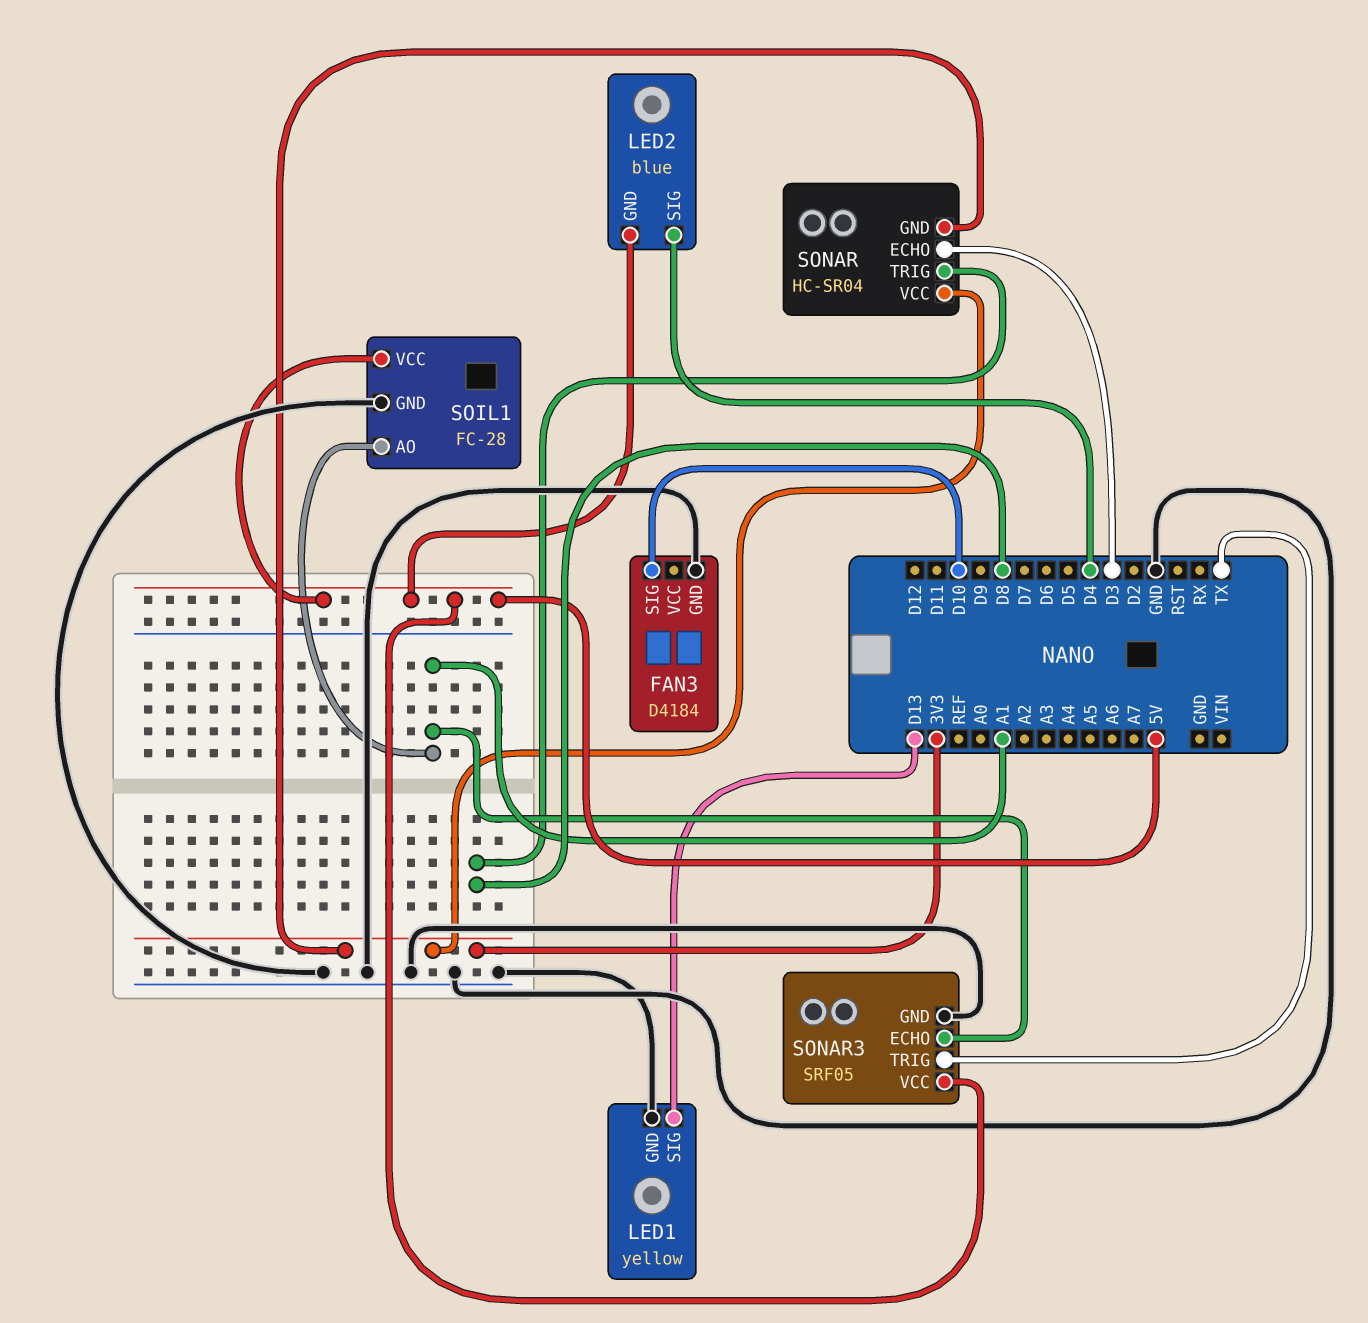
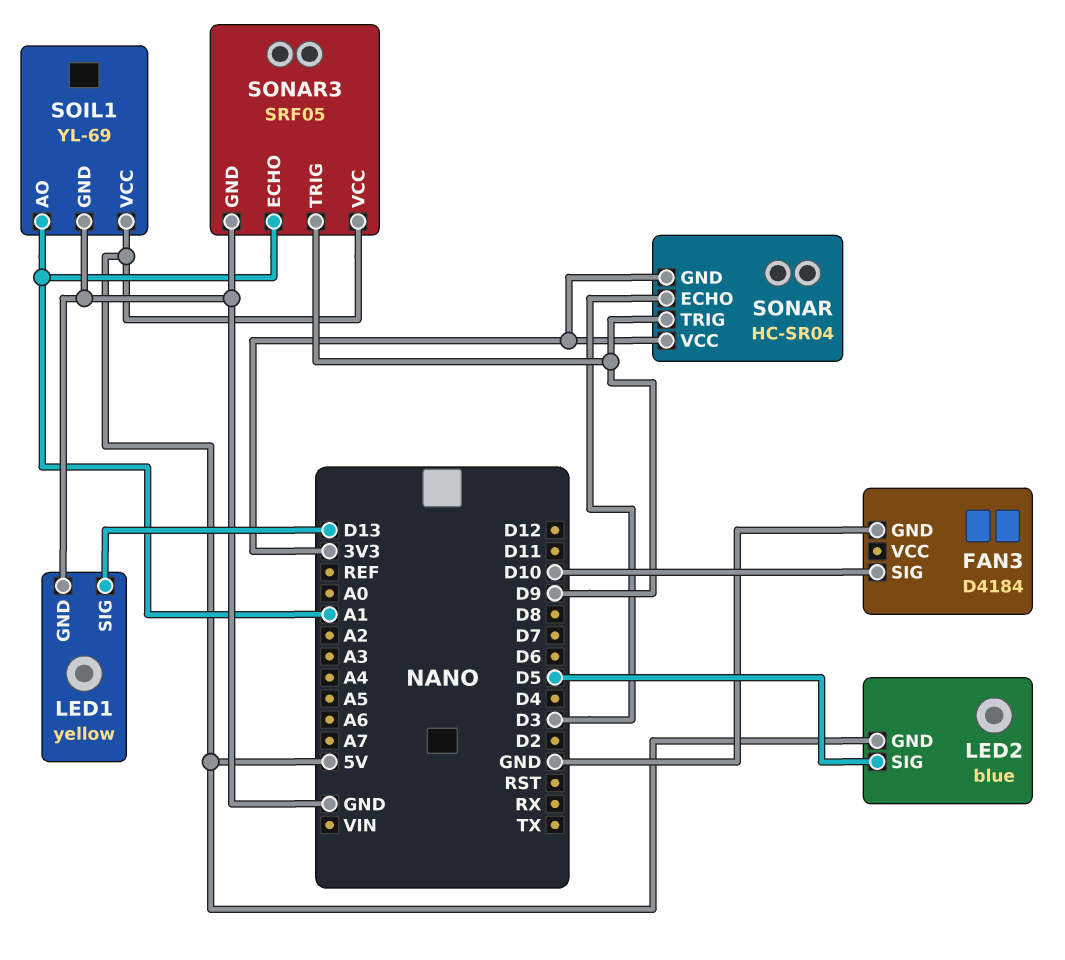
LED2 pin SIG: D4 -> D5
SOIL1: FC-28 -> YL-69
SONAR pin TRIG: D8 -> D9
SONAR3 pin TRIG: TX -> D9

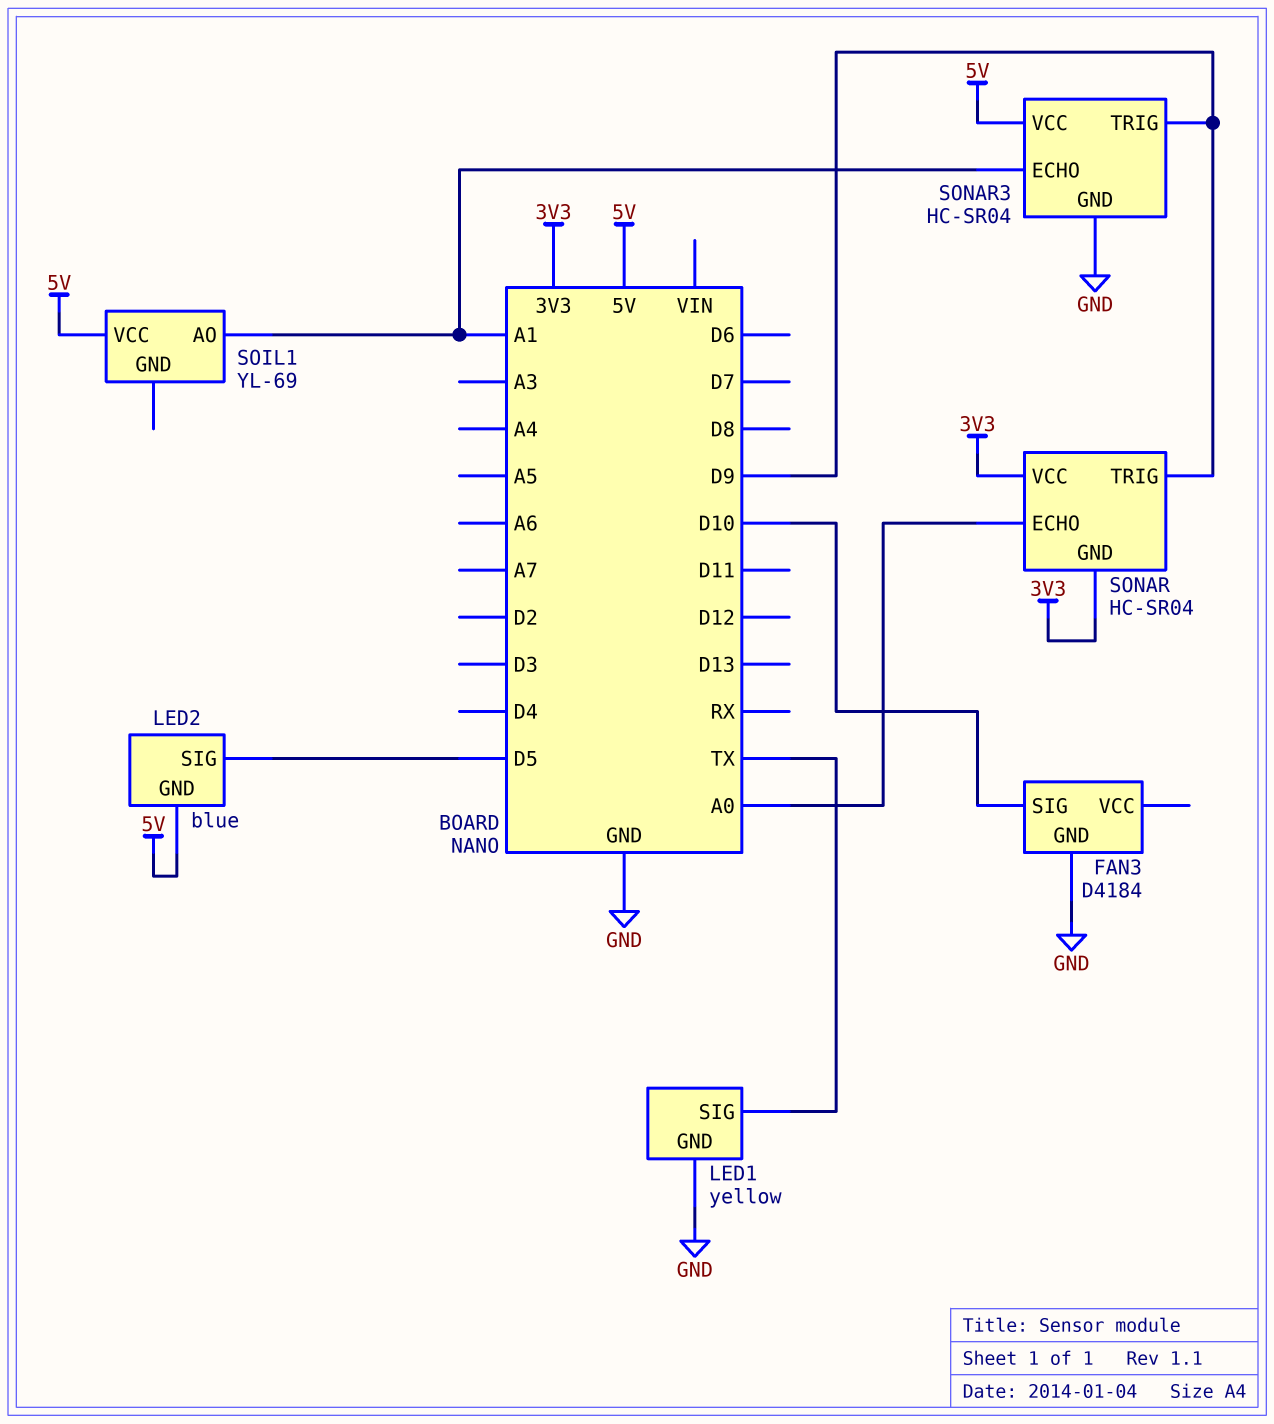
LED1 pin SIG: D13 -> TX
SOIL1 pin GND: GND -> none
SONAR pin ECHO: D3 -> A0
SONAR3: SRF05 -> HC-SR04

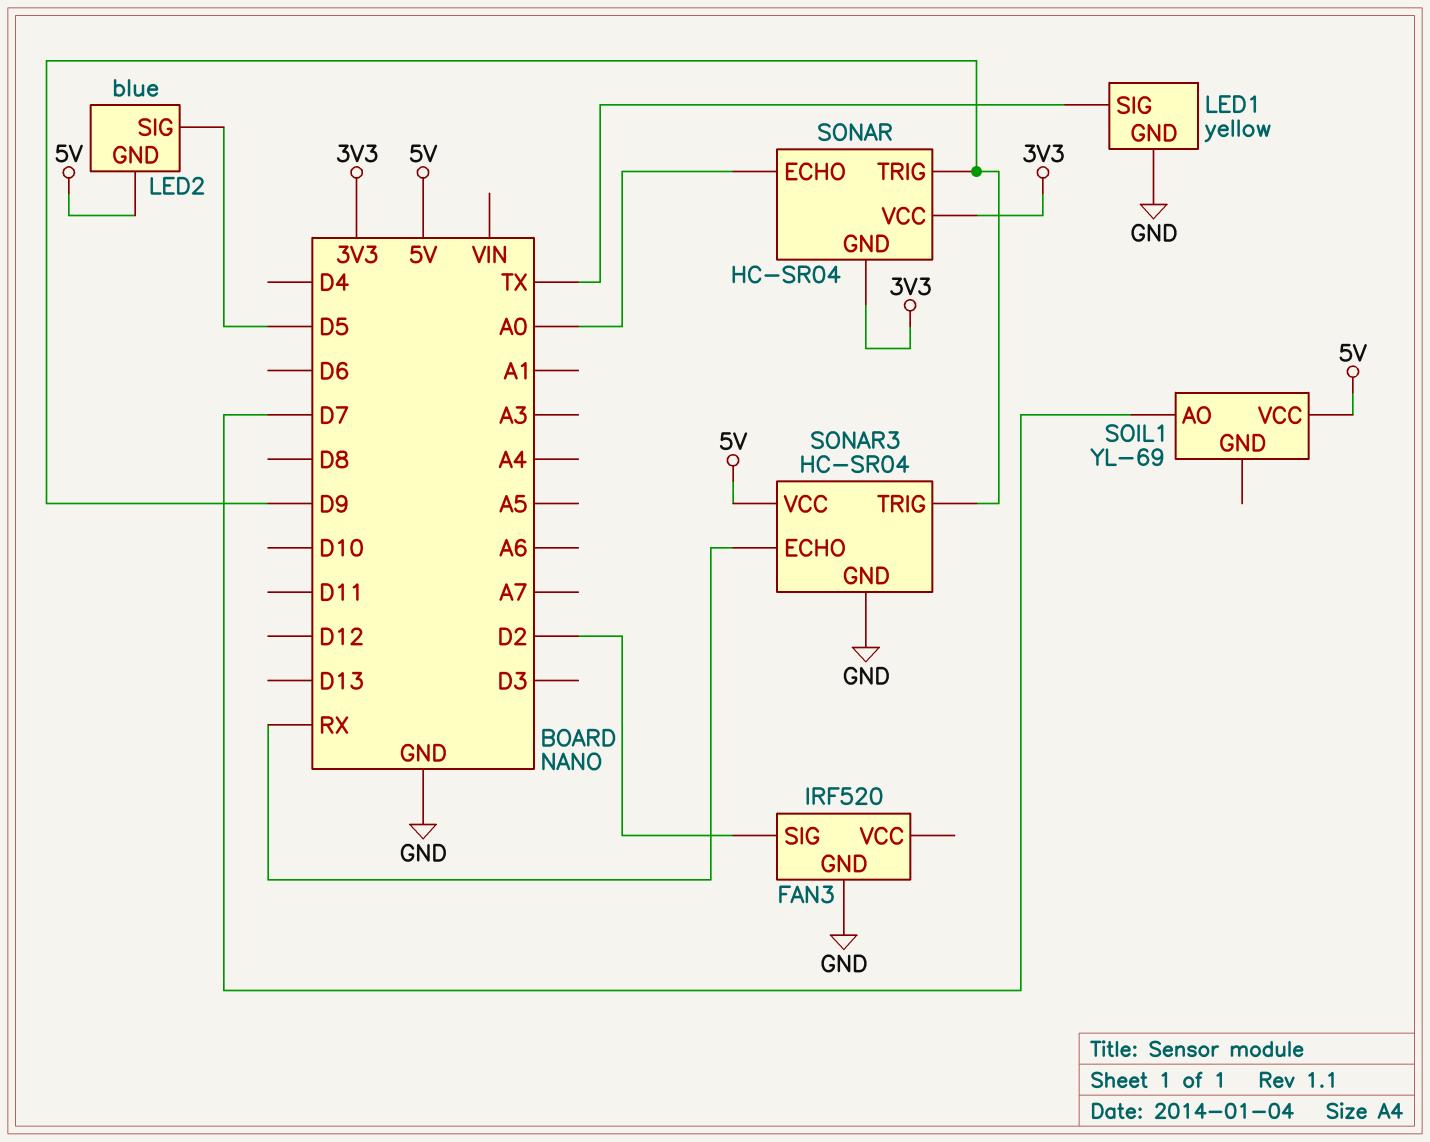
FAN3: D4184 -> IRF520
FAN3 pin SIG: D10 -> D2
SOIL1 pin AO: A1 -> D7
SONAR3 pin ECHO: A1 -> RX

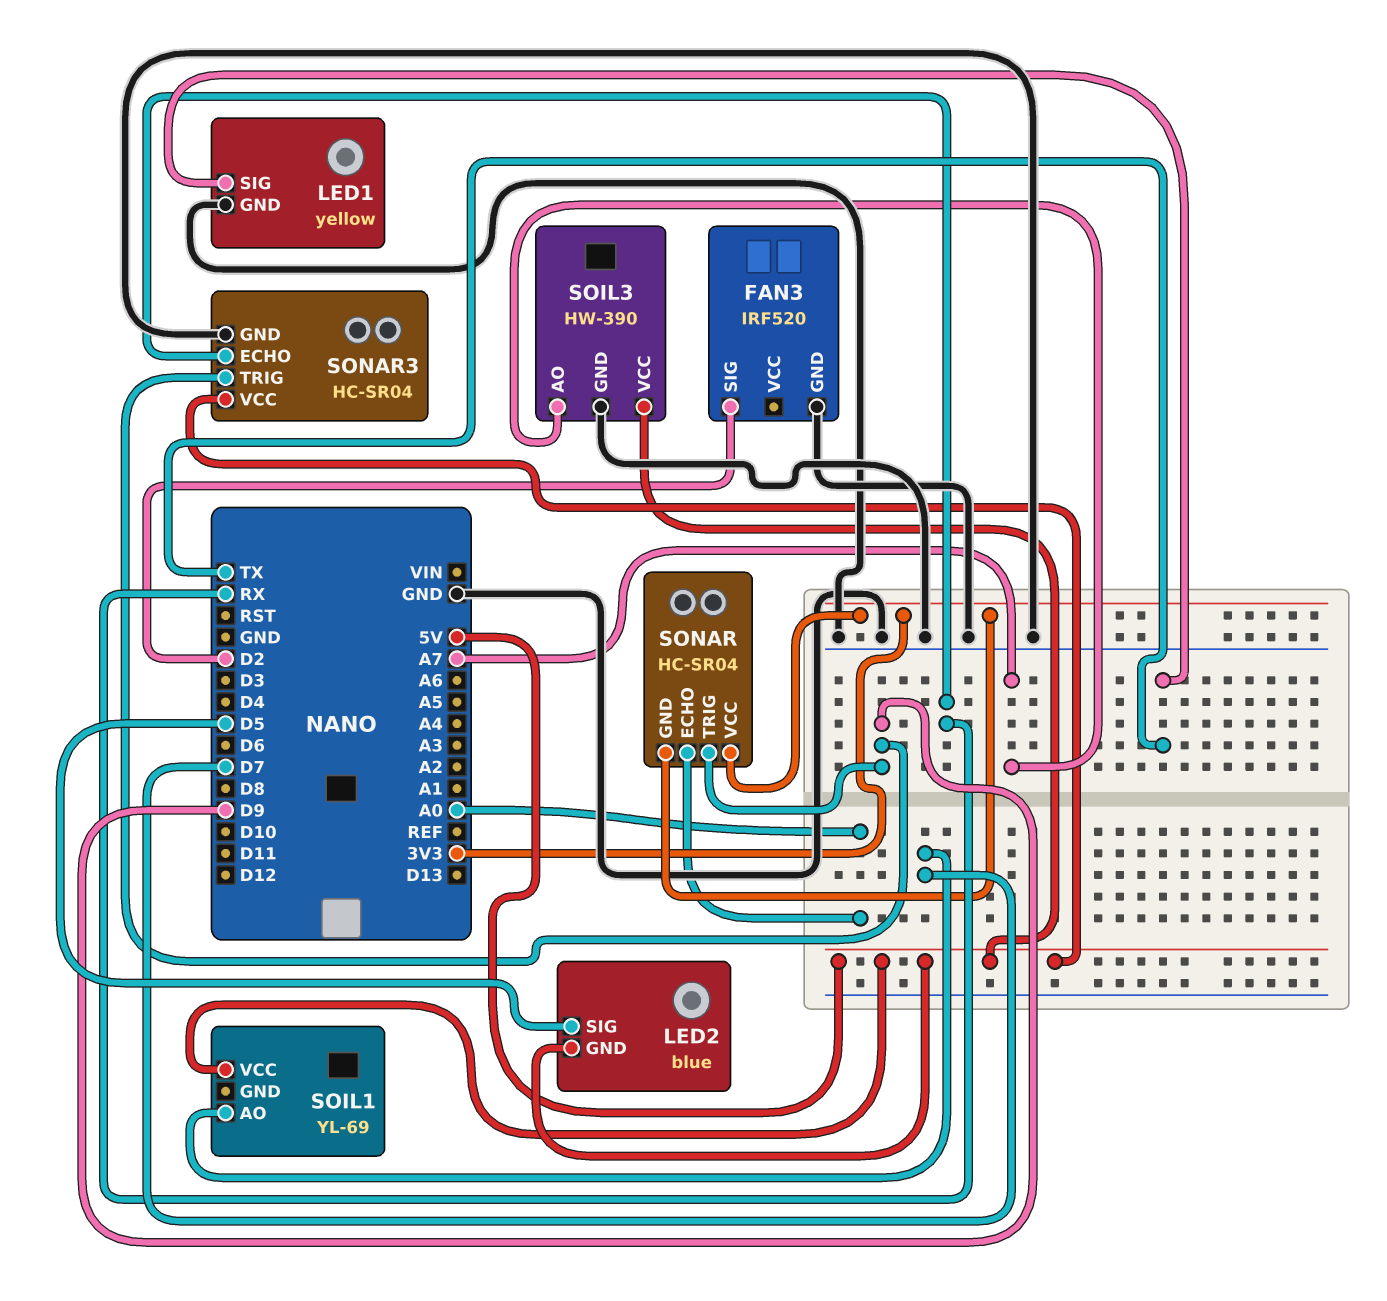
SOIL3: none -> HW-390
SOIL3 pin AO: none -> A7
SOIL3 pin GND: none -> GND
SOIL3 pin VCC: none -> 5V

